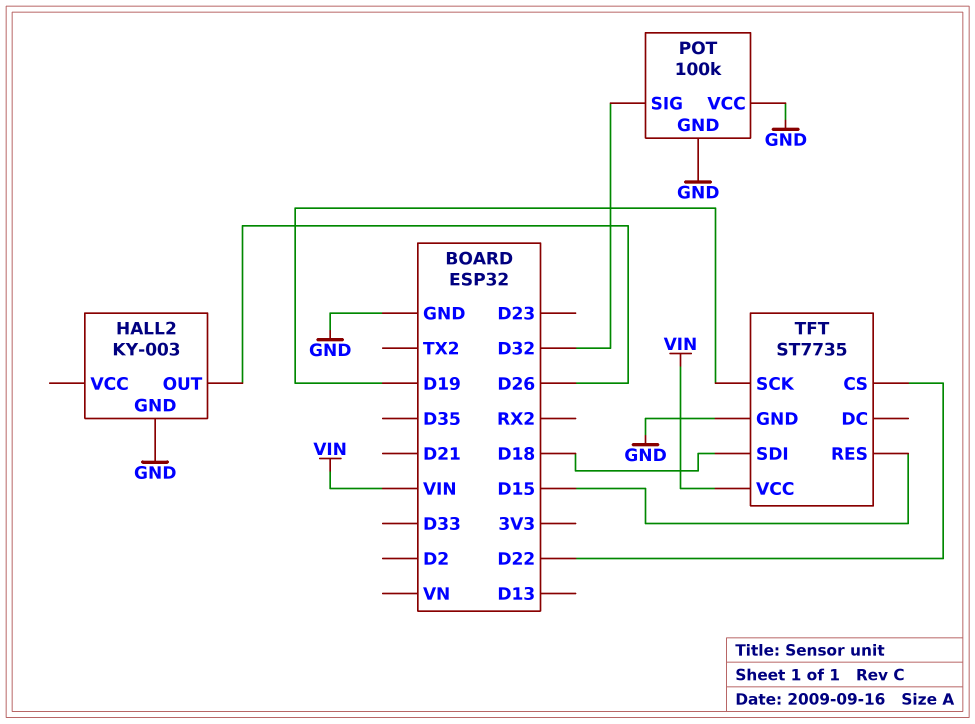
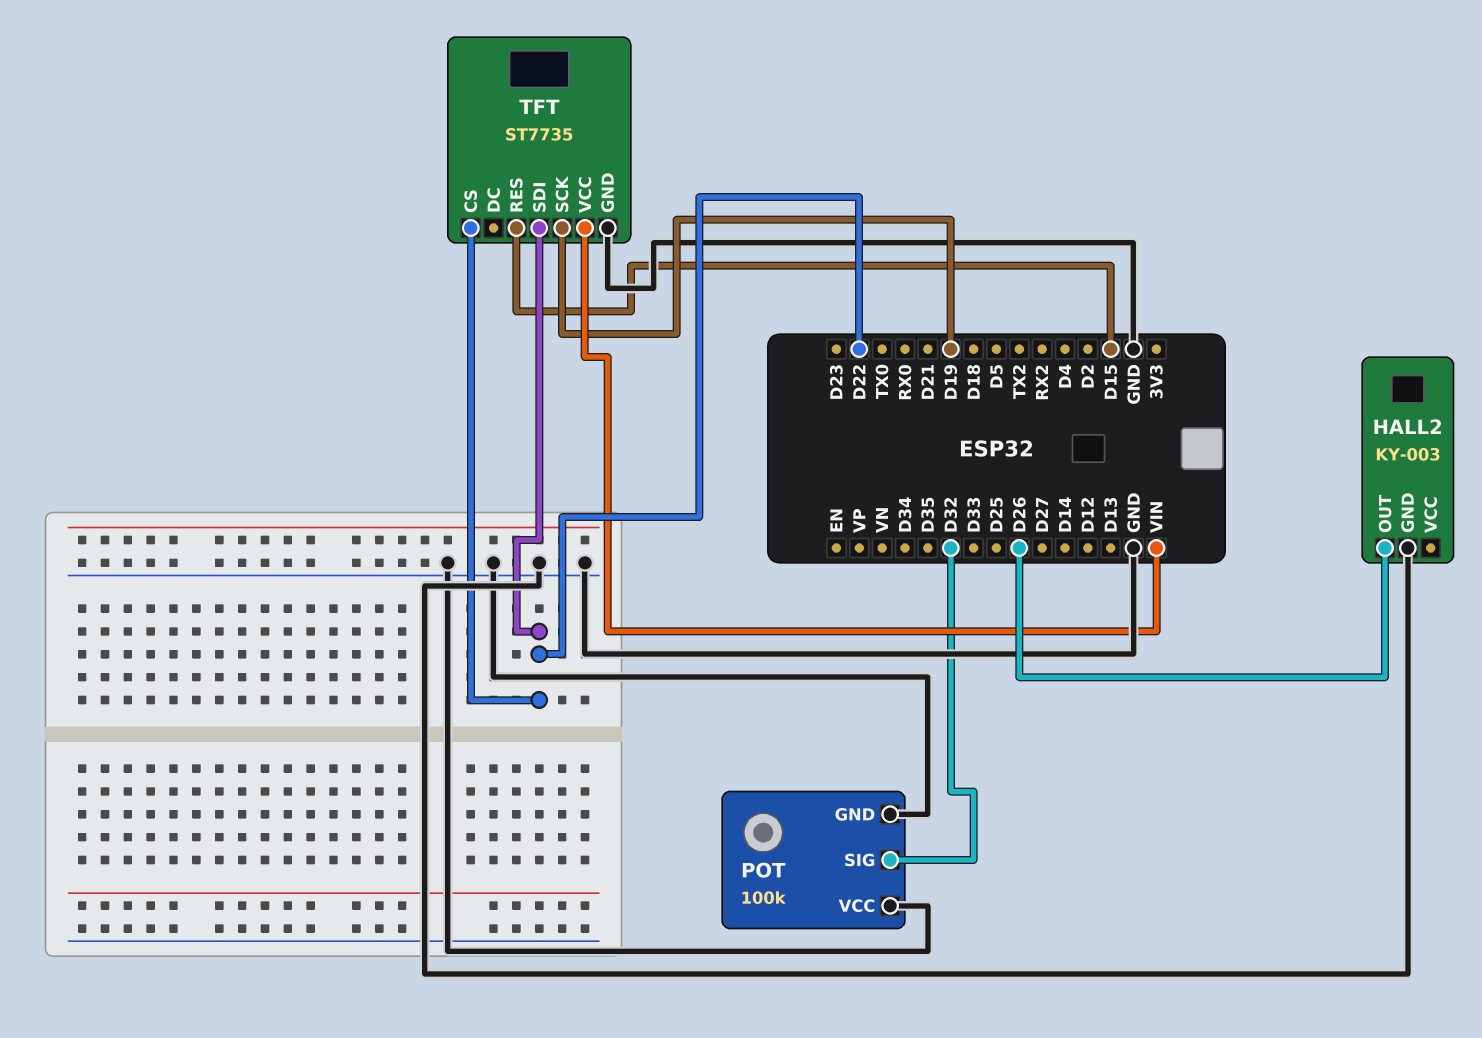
TFT pin SDI: D18 -> D22

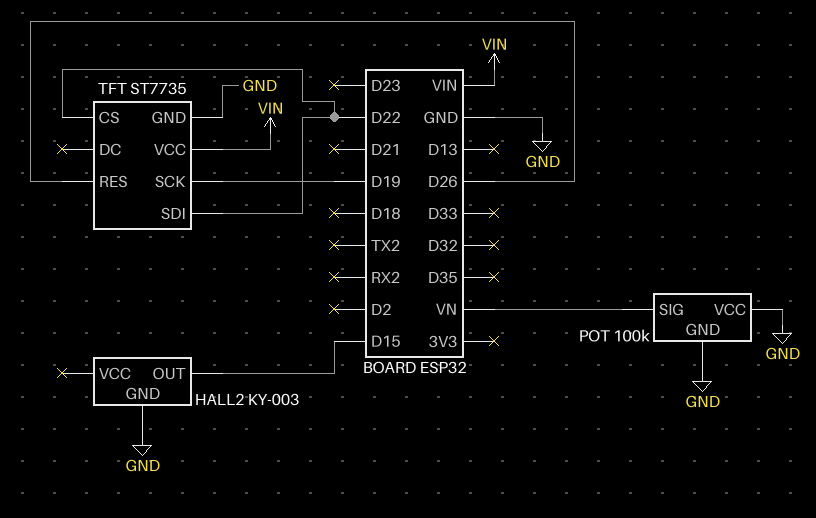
HALL2 pin OUT: D26 -> D15
POT pin SIG: D32 -> VN
TFT pin RES: D15 -> D26

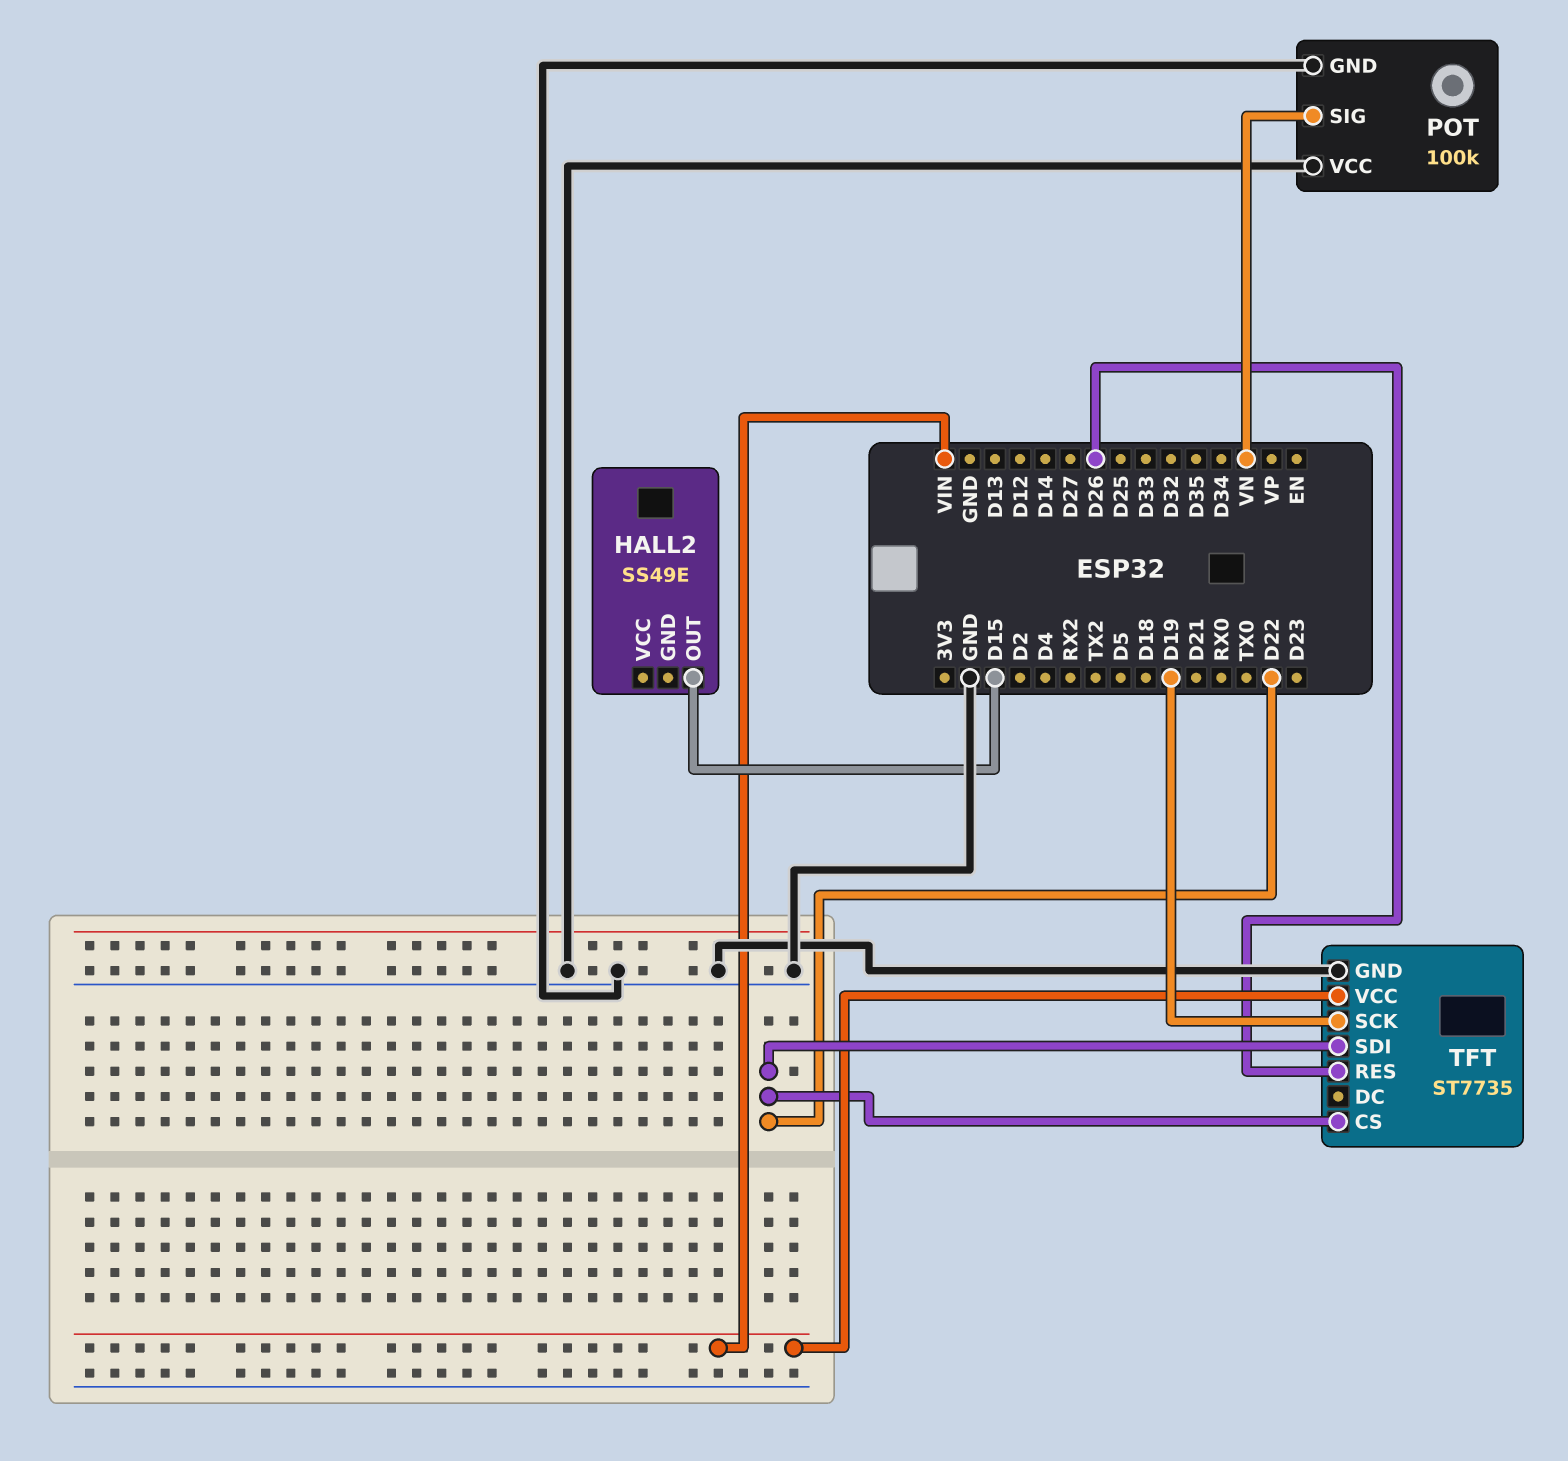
HALL2: KY-003 -> SS49E
HALL2 pin GND: GND -> none

